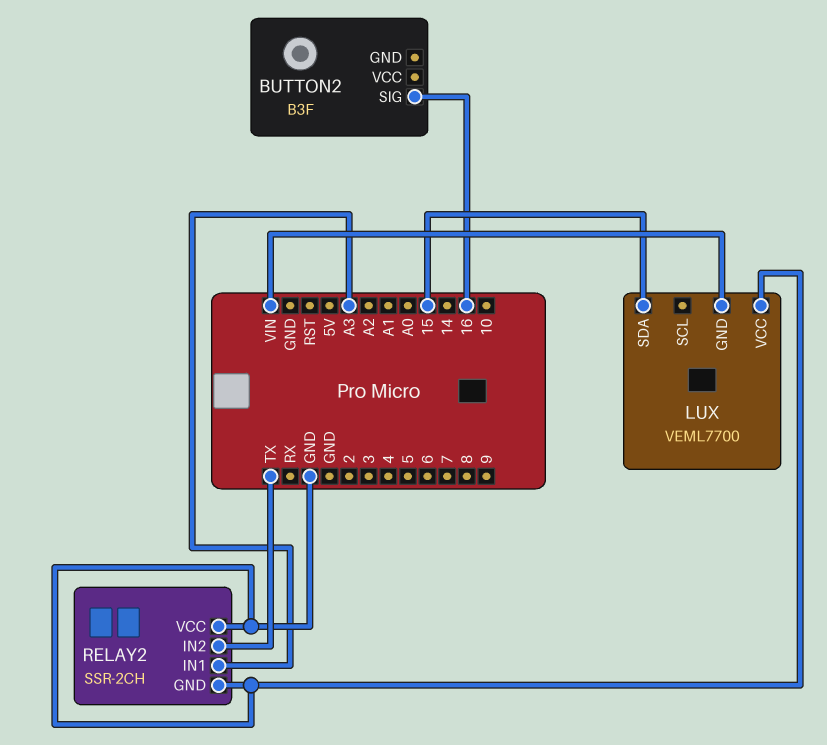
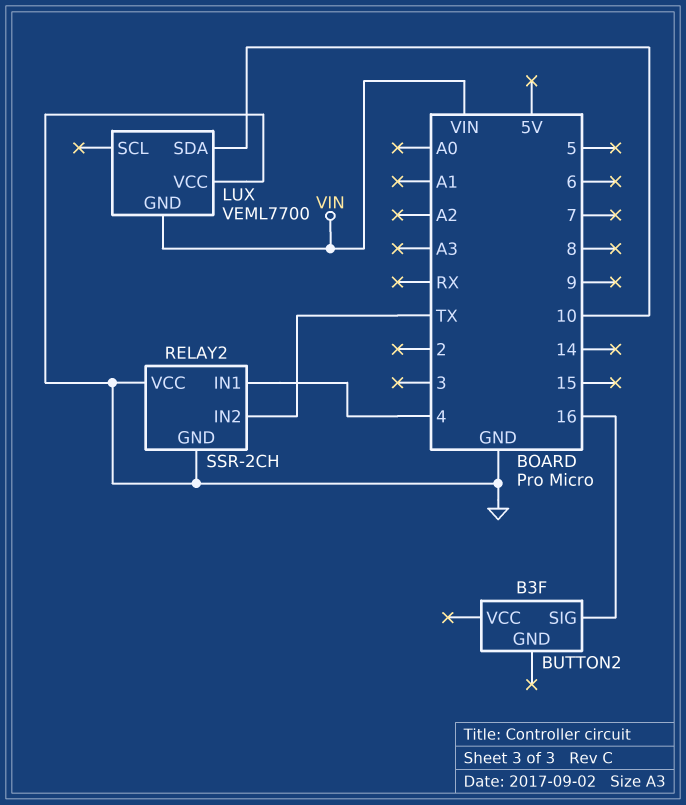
LUX pin SDA: 15 -> 10
RELAY2 pin IN1: A3 -> 4

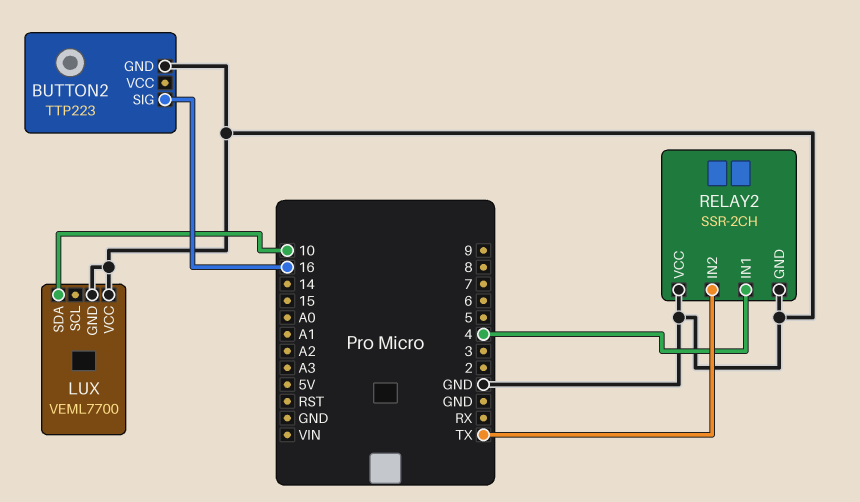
BUTTON2: B3F -> TTP223
BUTTON2 pin GND: none -> GND
LUX pin GND: VIN -> GND

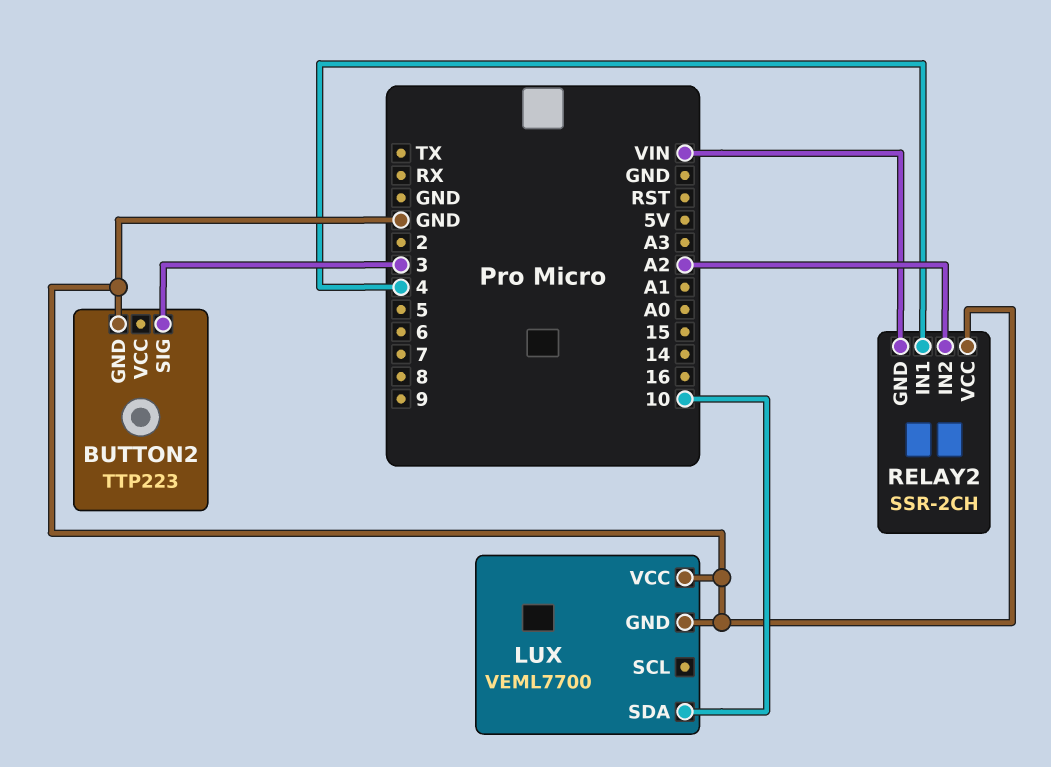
BUTTON2 pin SIG: 16 -> 3
RELAY2 pin GND: GND -> VIN
RELAY2 pin IN2: TX -> A2

